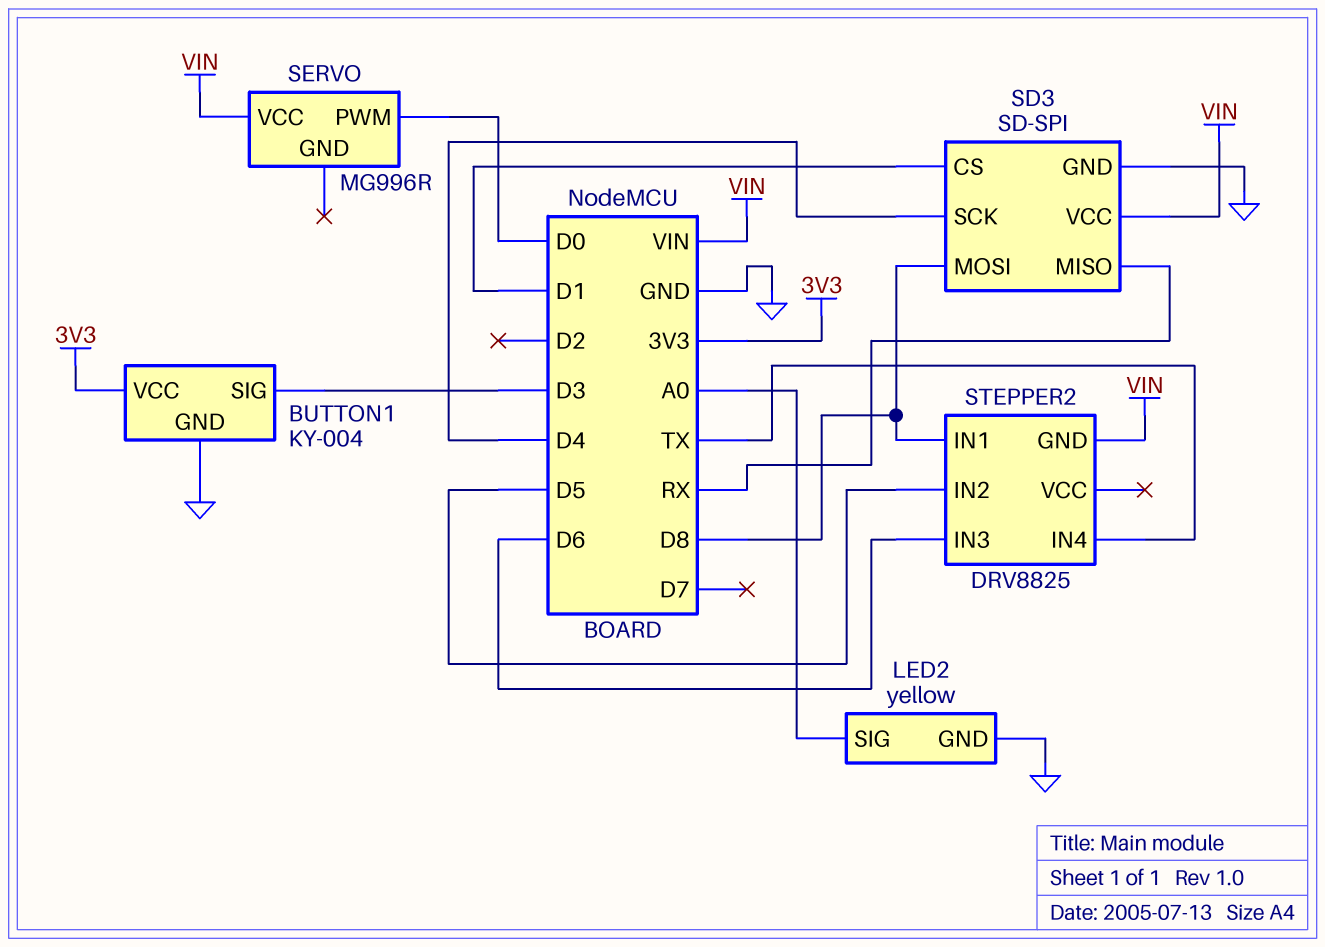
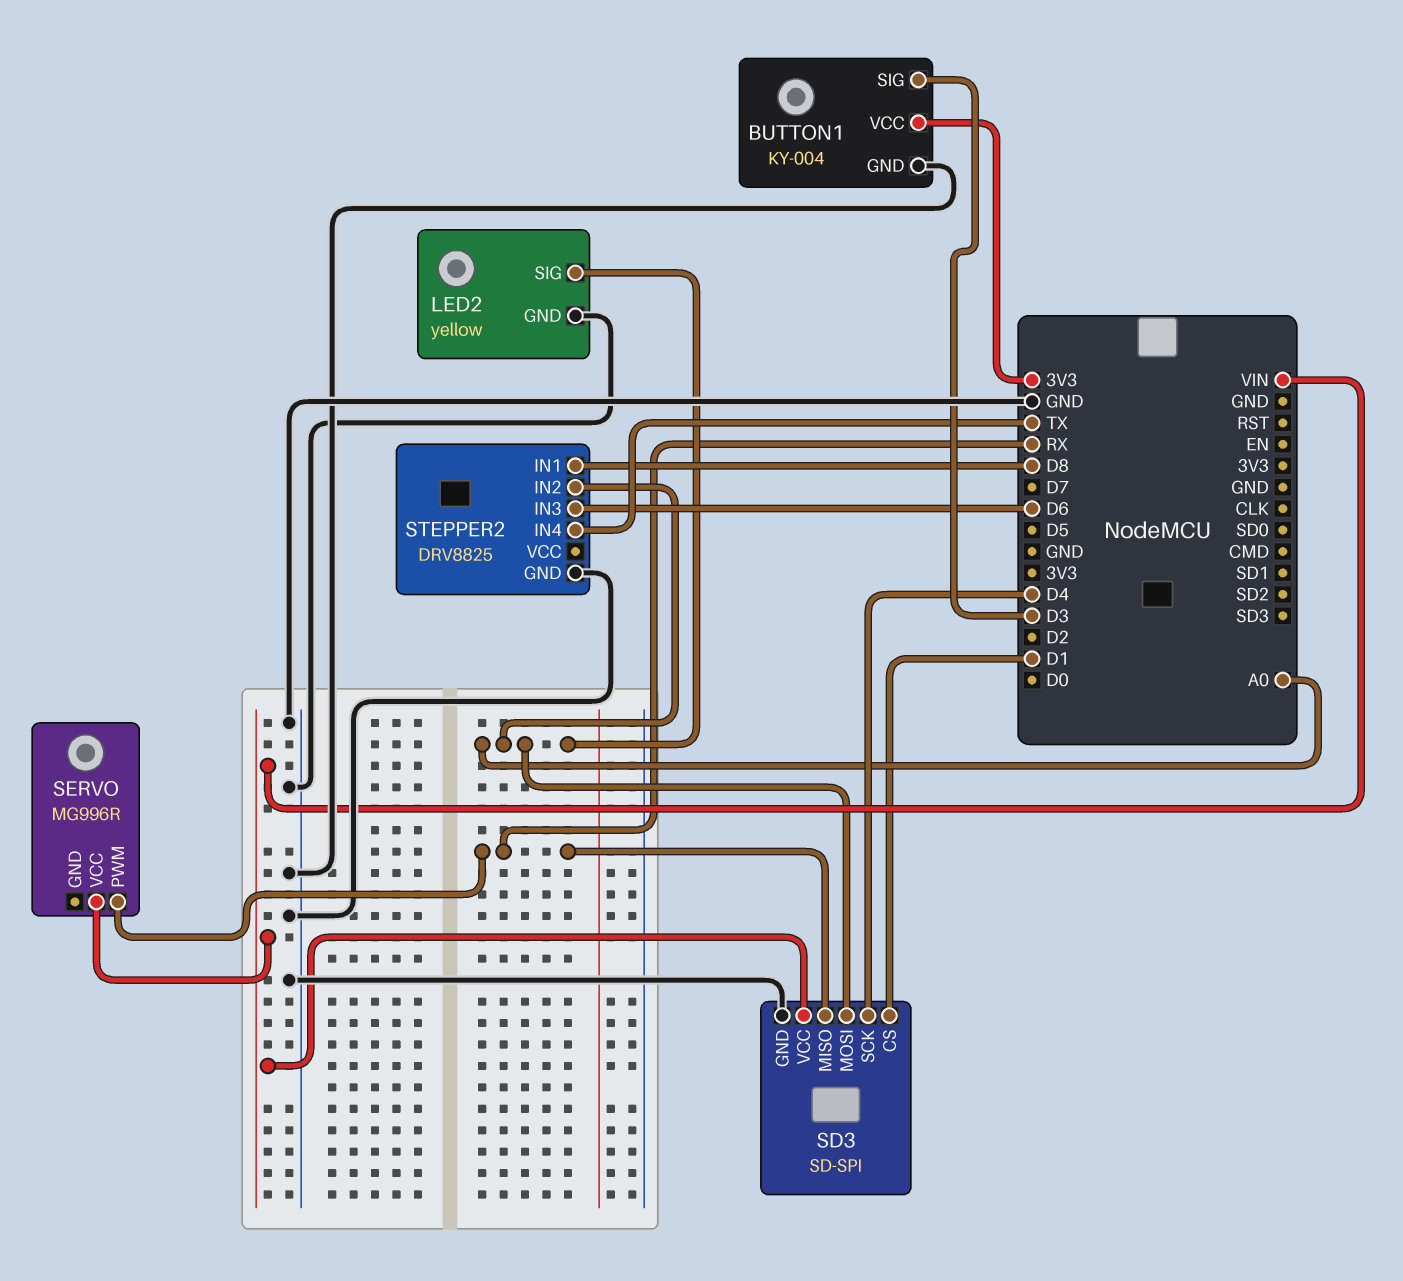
SD3 pin MOSI: D8 -> A0
SERVO pin PWM: D0 -> RX
STEPPER2 pin GND: VIN -> GND
STEPPER2 pin IN2: D5 -> A0

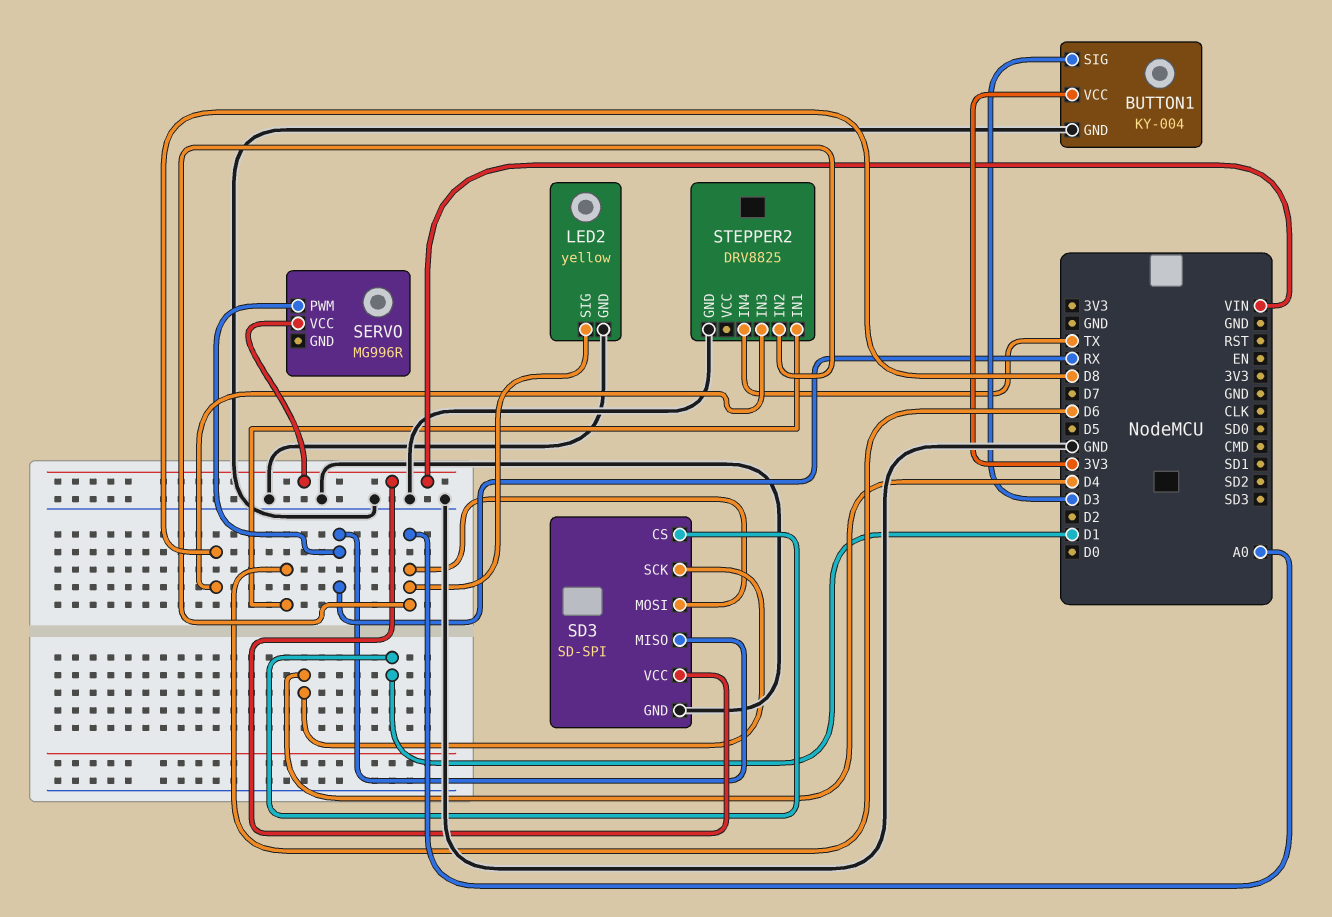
STEPPER2 pin IN1: D8 -> D6
STEPPER2 pin IN3: D6 -> D8

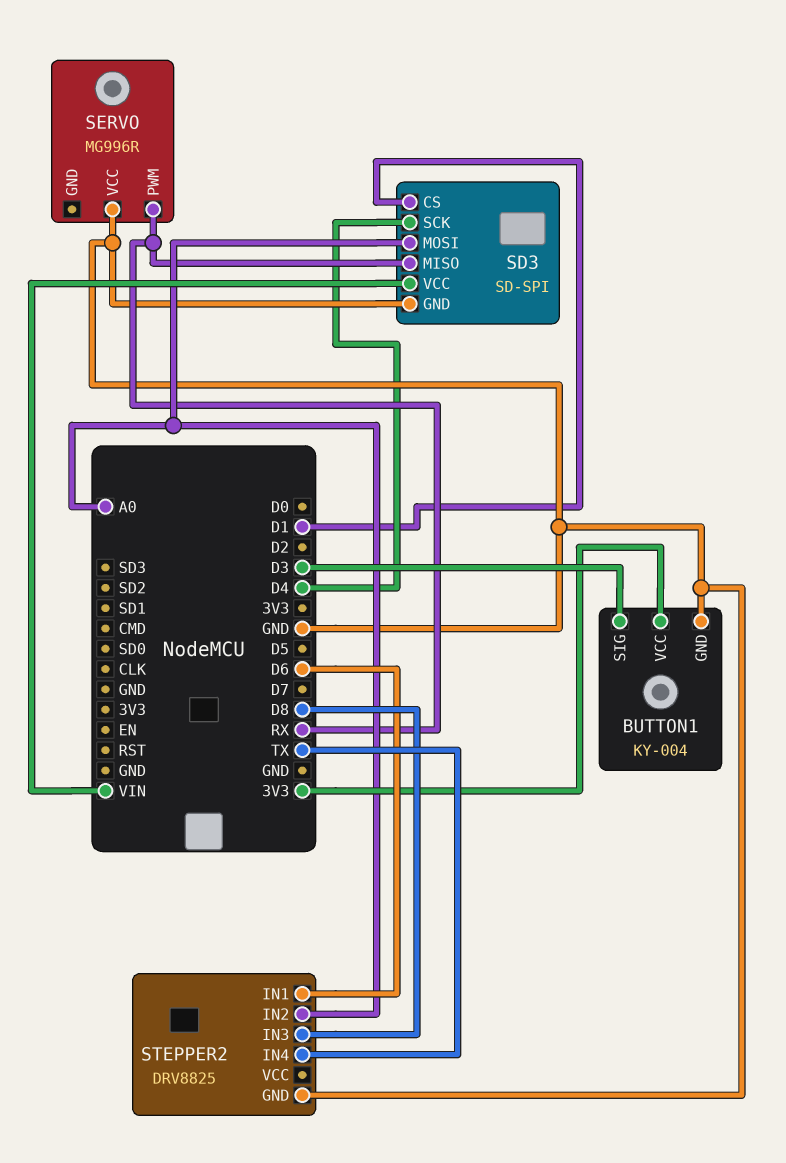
LED2: yellow -> none
LED2 pin GND: GND -> none
LED2 pin SIG: A0 -> none
SERVO pin VCC: VIN -> GND

